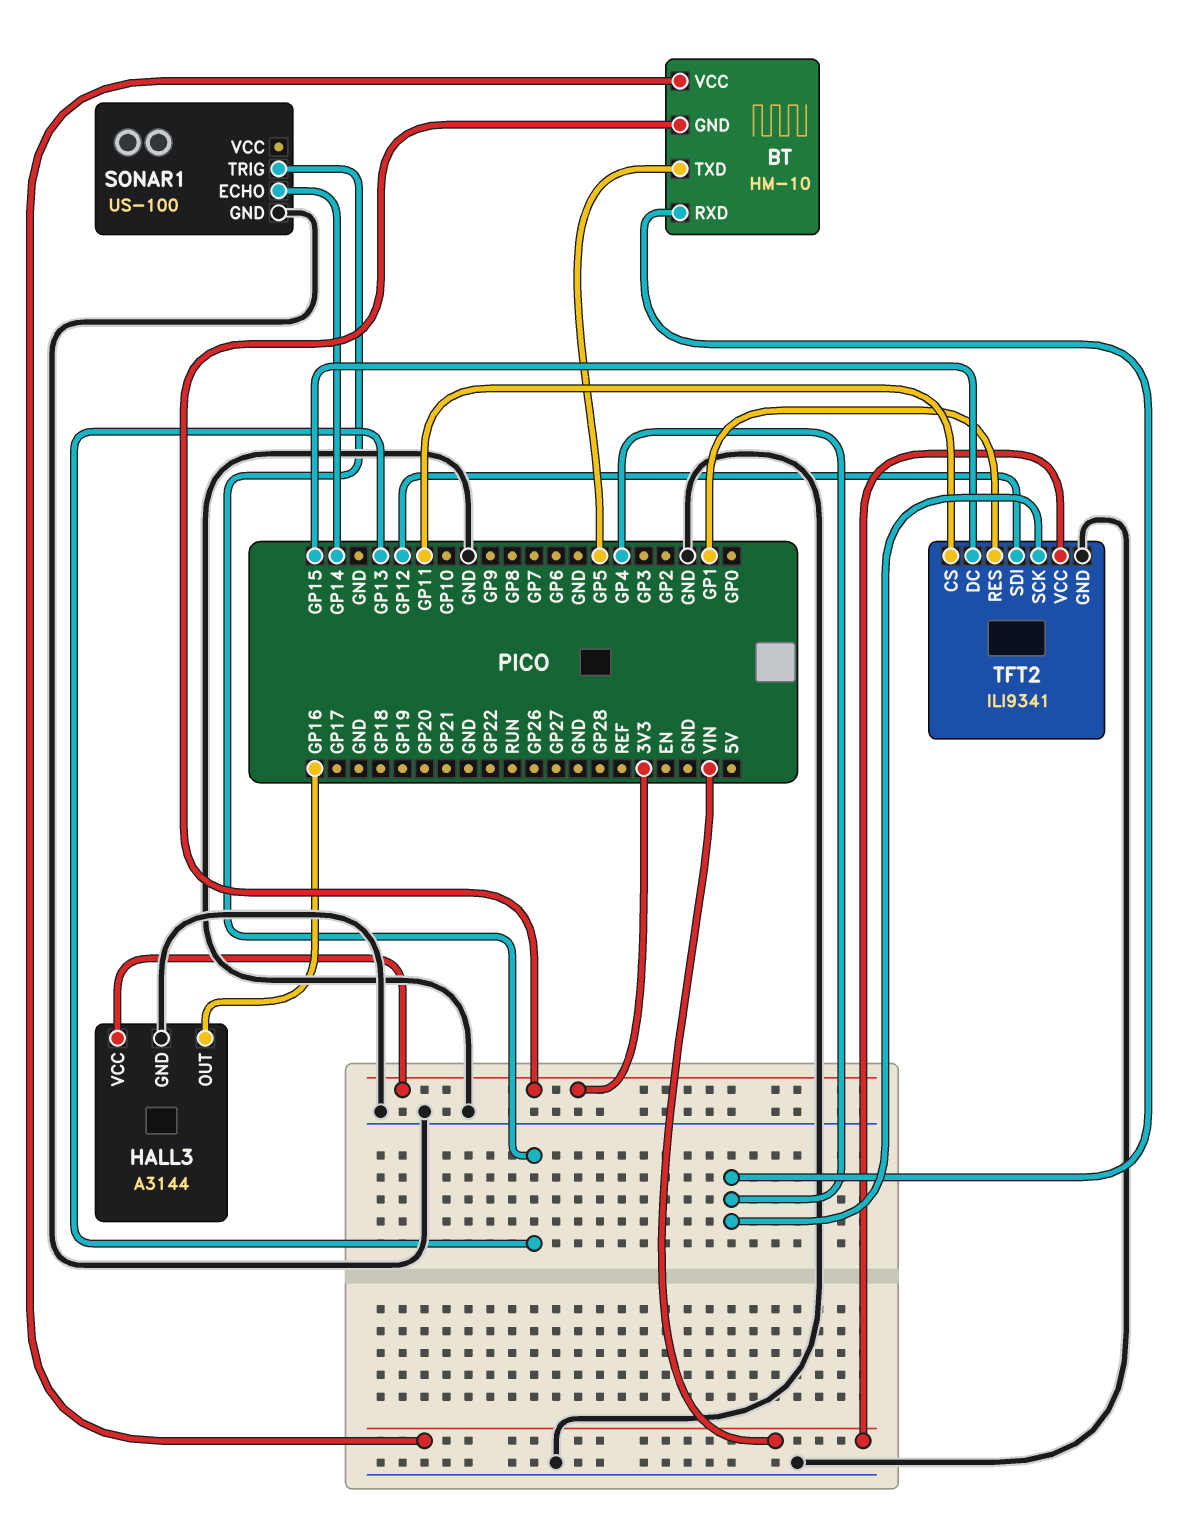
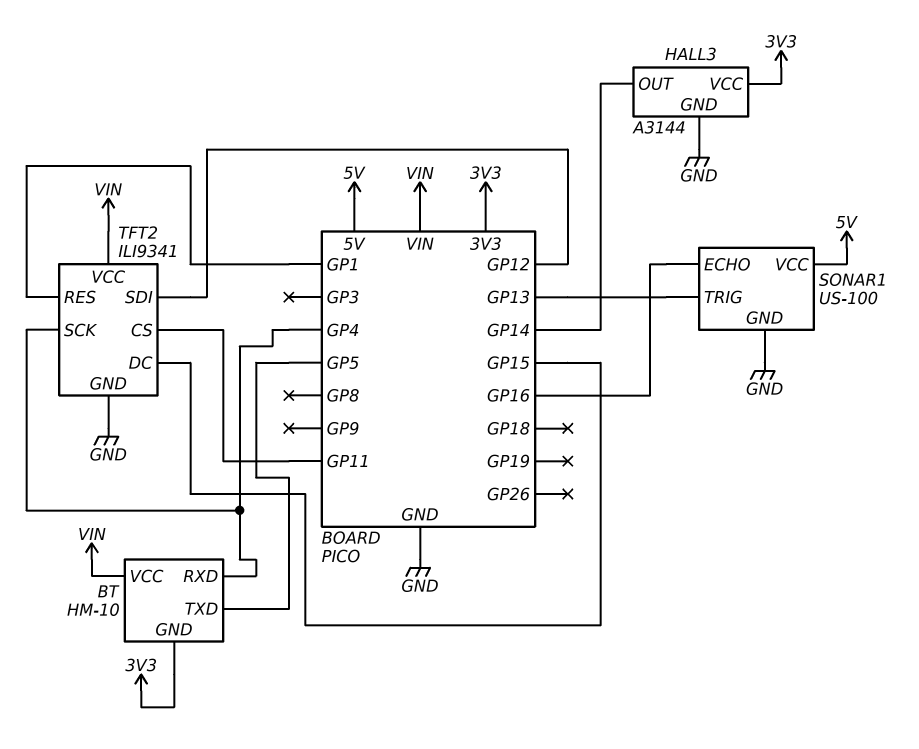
HALL3 pin OUT: GP16 -> GP14
SONAR1 pin ECHO: GP14 -> GP16
SONAR1 pin VCC: none -> 5V

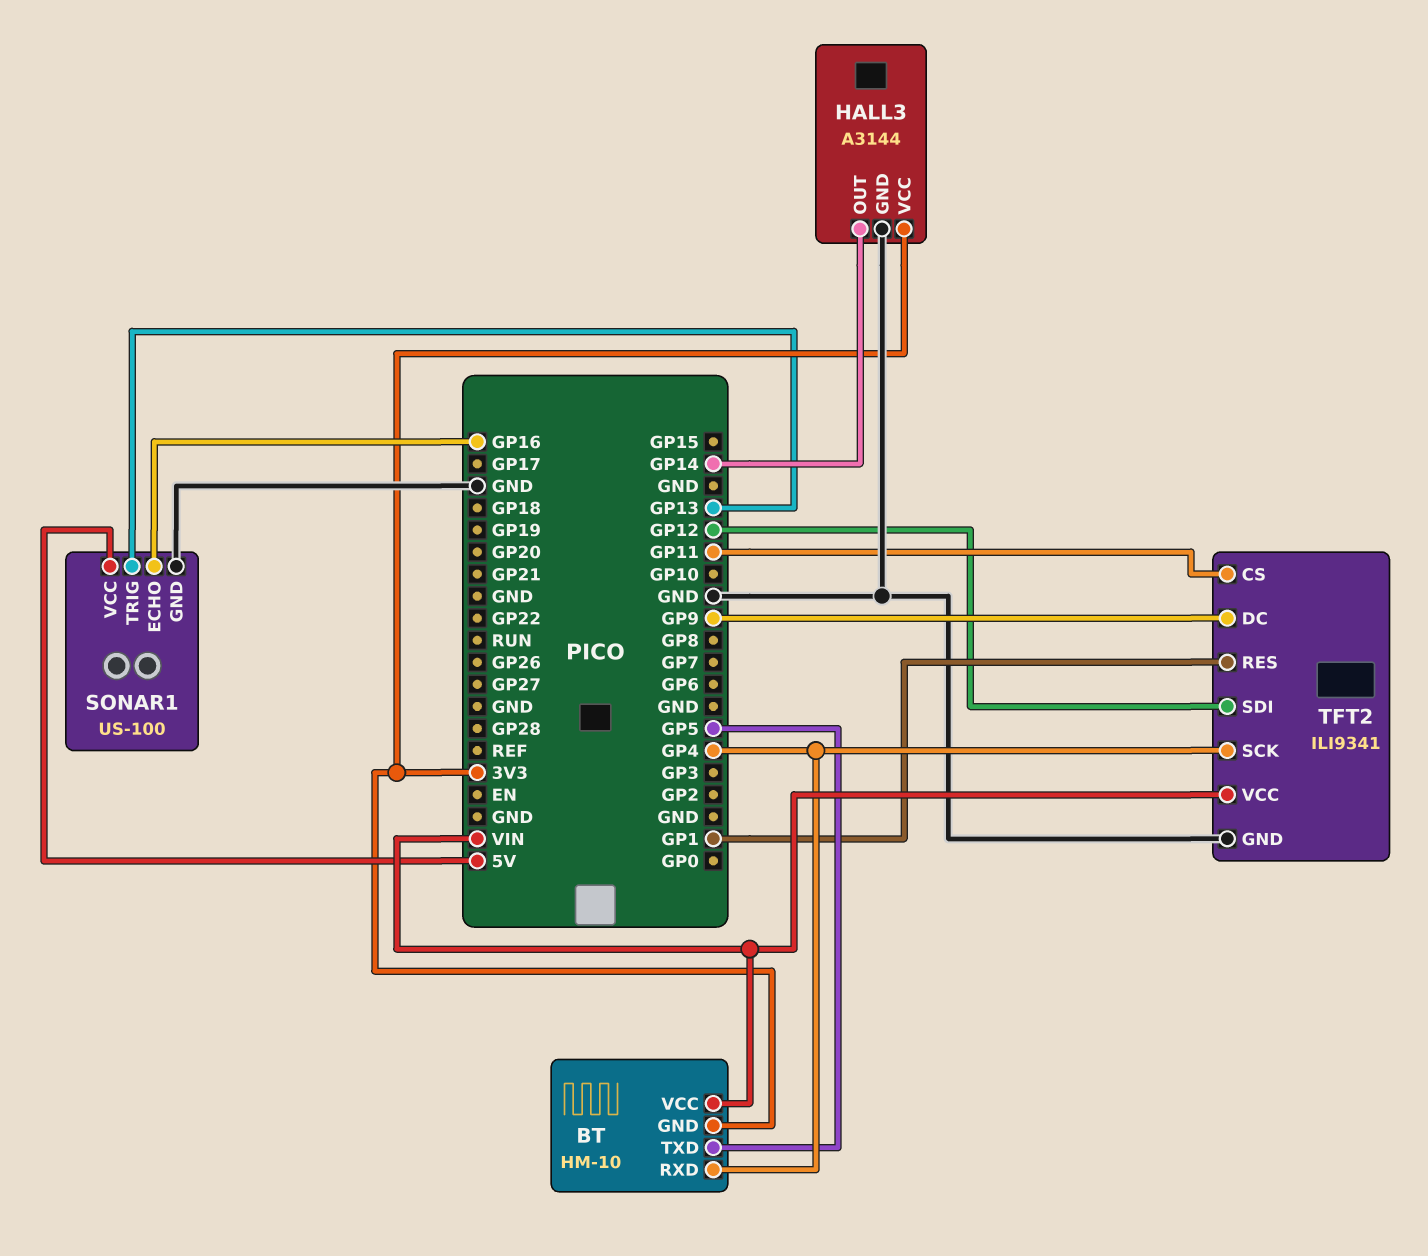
TFT2 pin DC: GP15 -> GP9

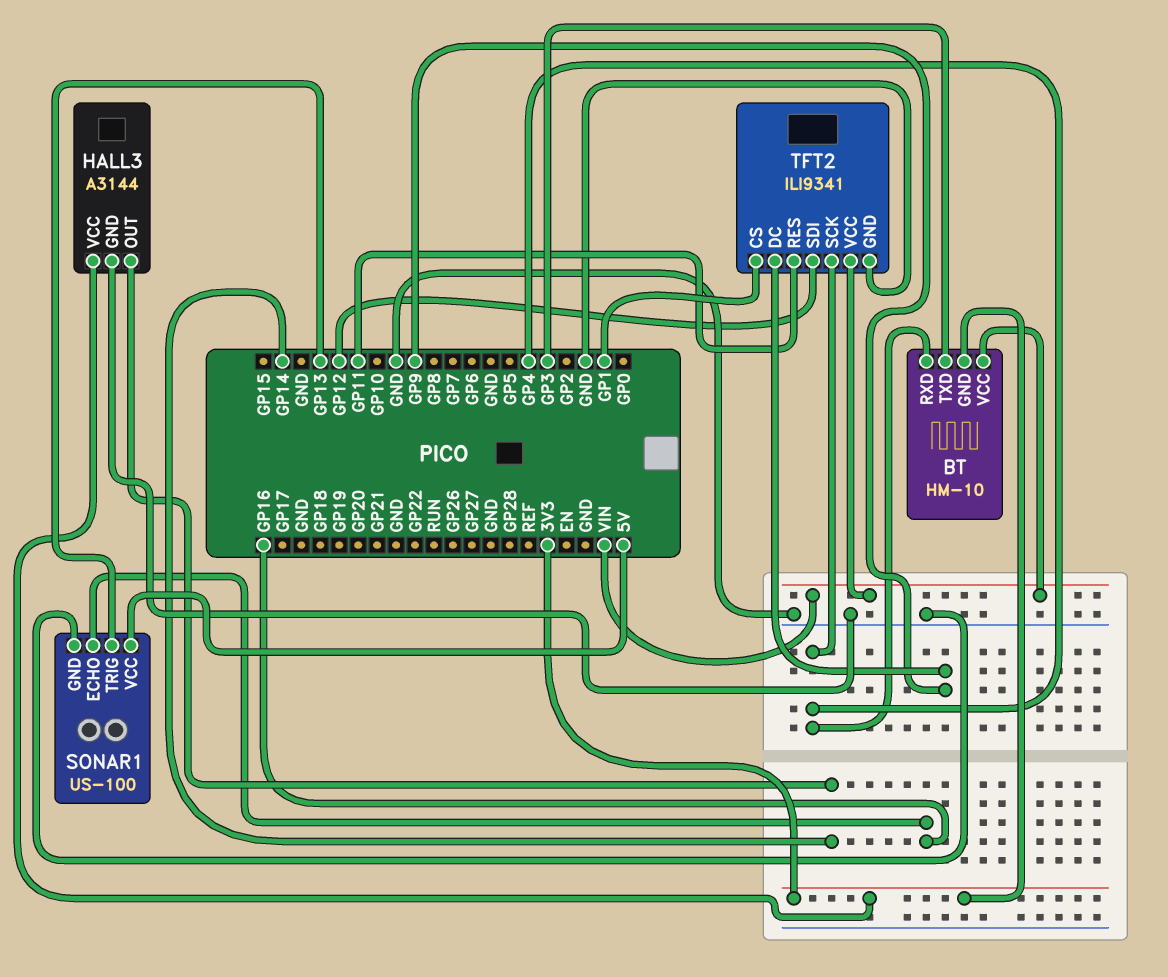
BT pin TXD: GP5 -> GP3
TFT2 pin CS: GP11 -> GP1
TFT2 pin RES: GP1 -> GP11

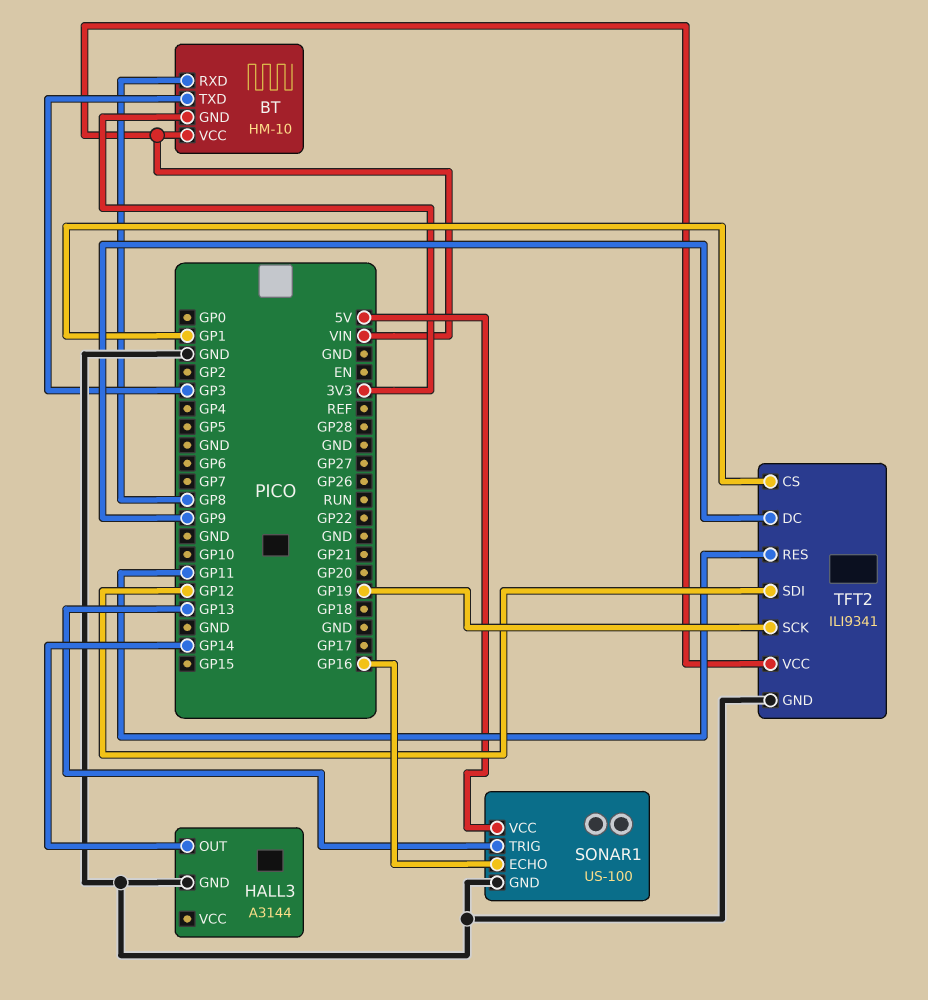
BT pin RXD: GP4 -> GP8
HALL3 pin VCC: 3V3 -> none
TFT2 pin SCK: GP4 -> GP19

